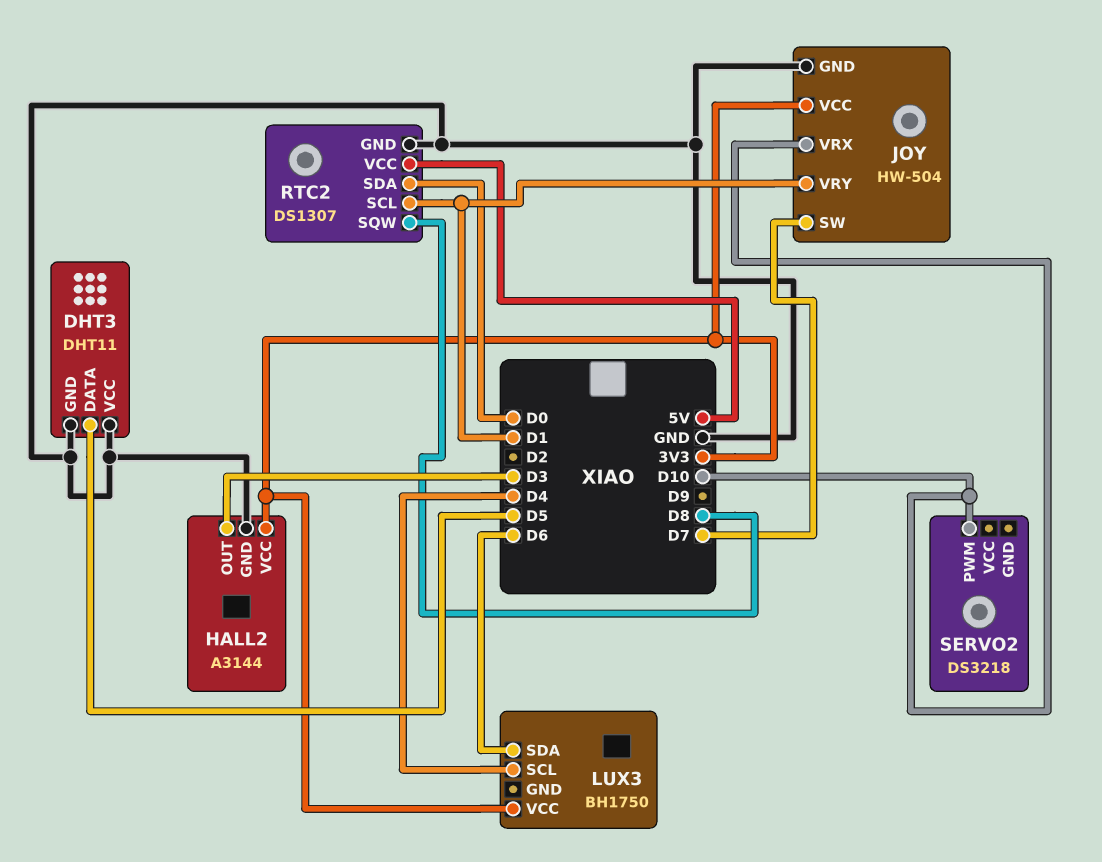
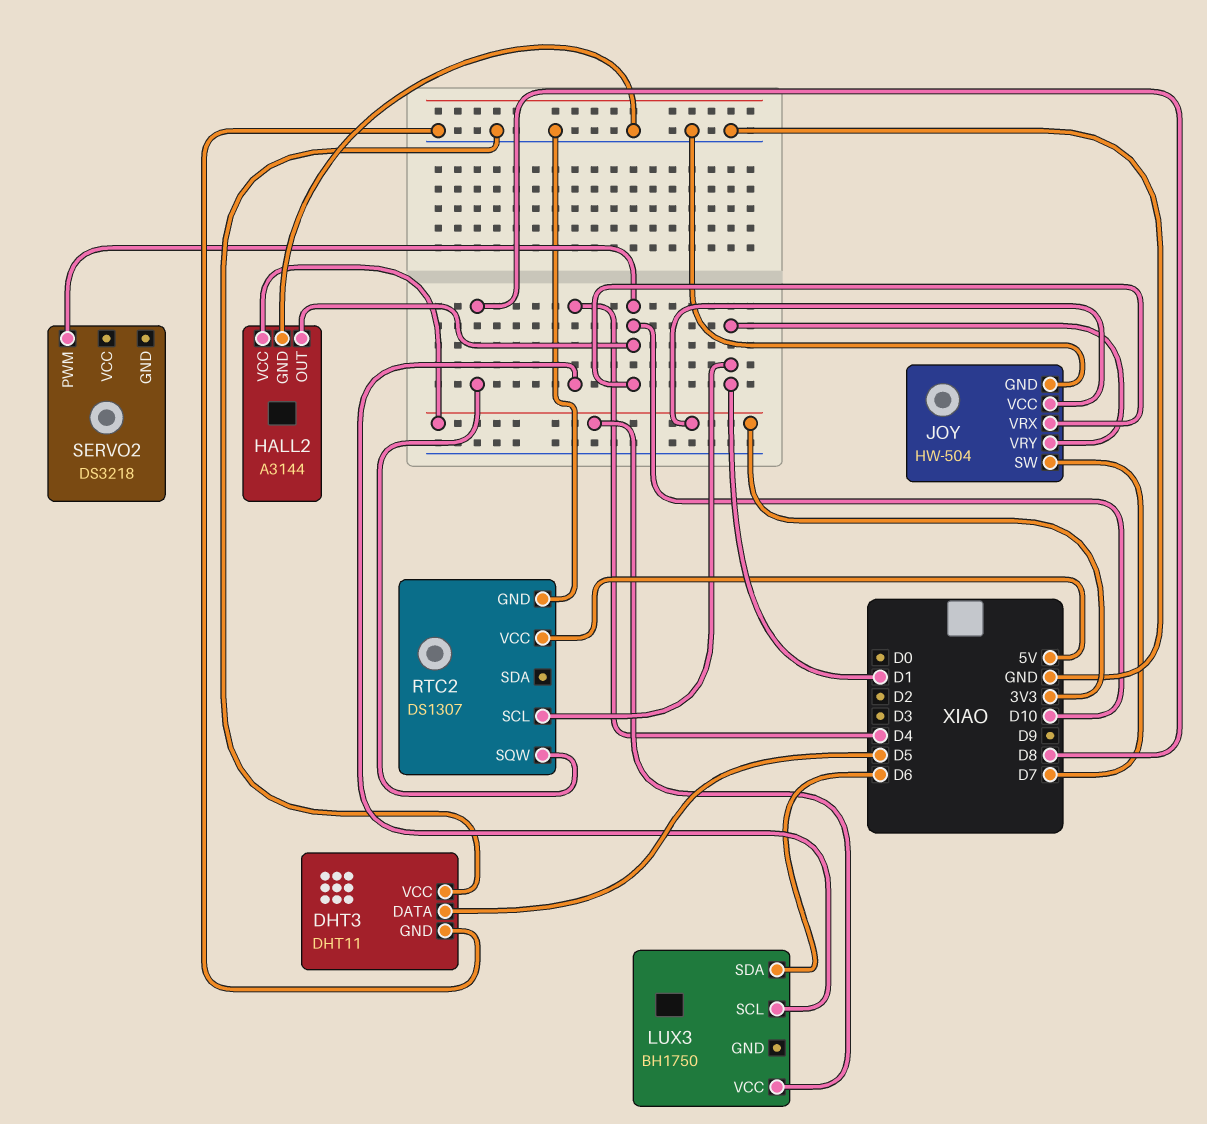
HALL2 pin OUT: D3 -> D10
RTC2 pin SDA: D0 -> none

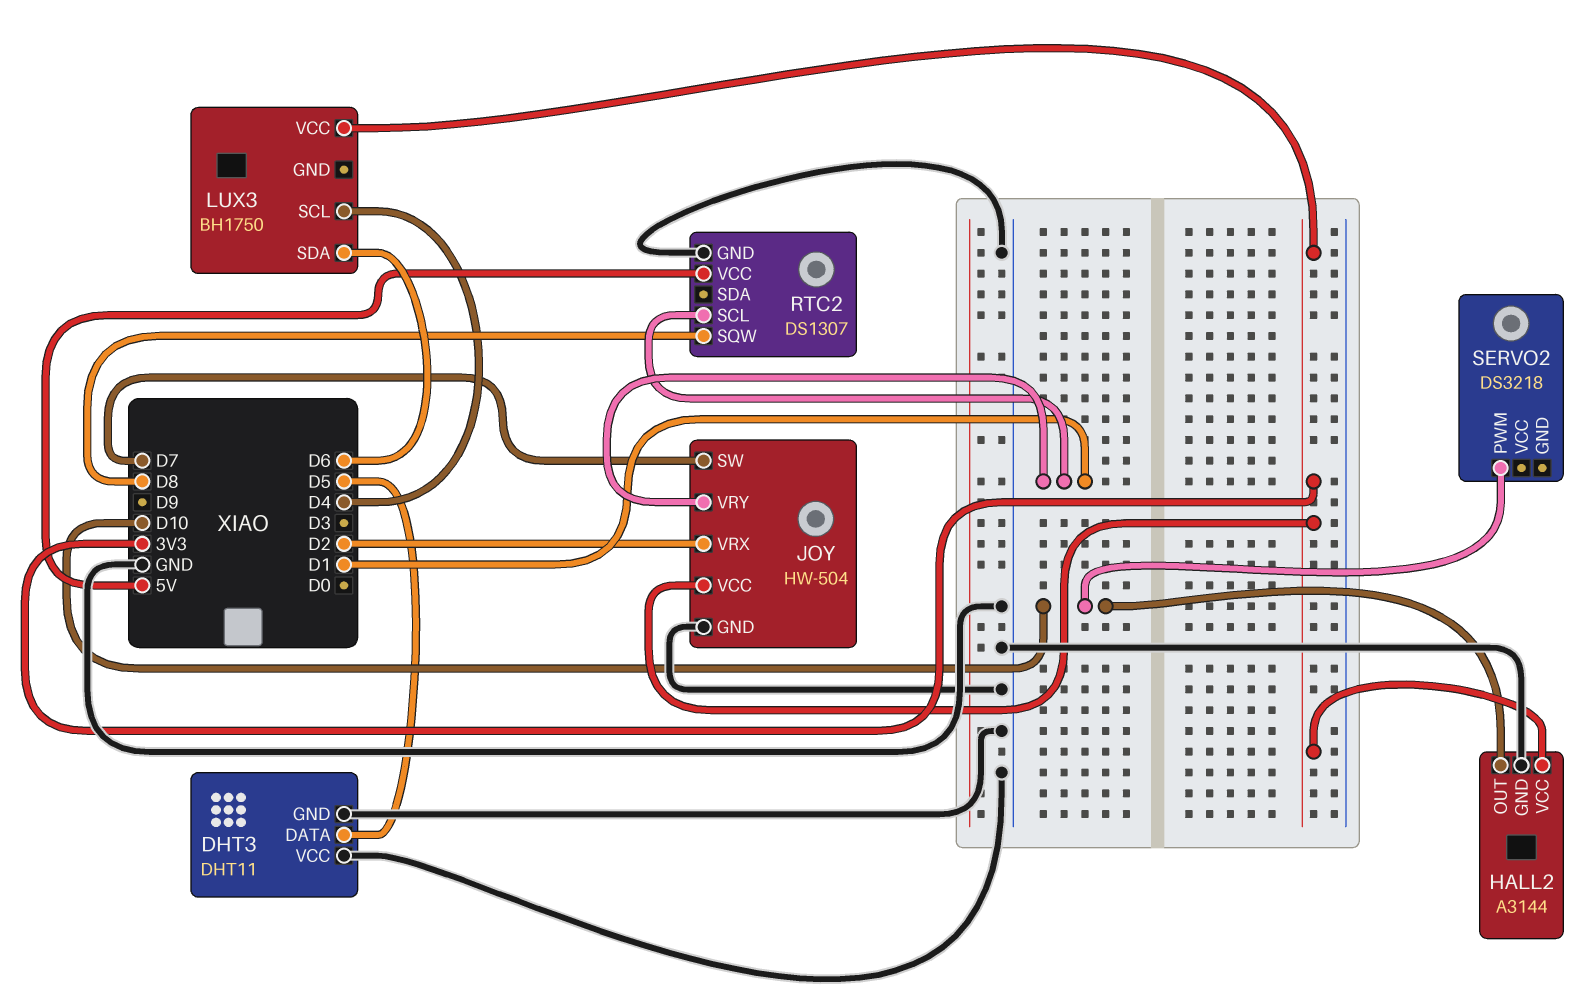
JOY pin VRX: D10 -> D2

